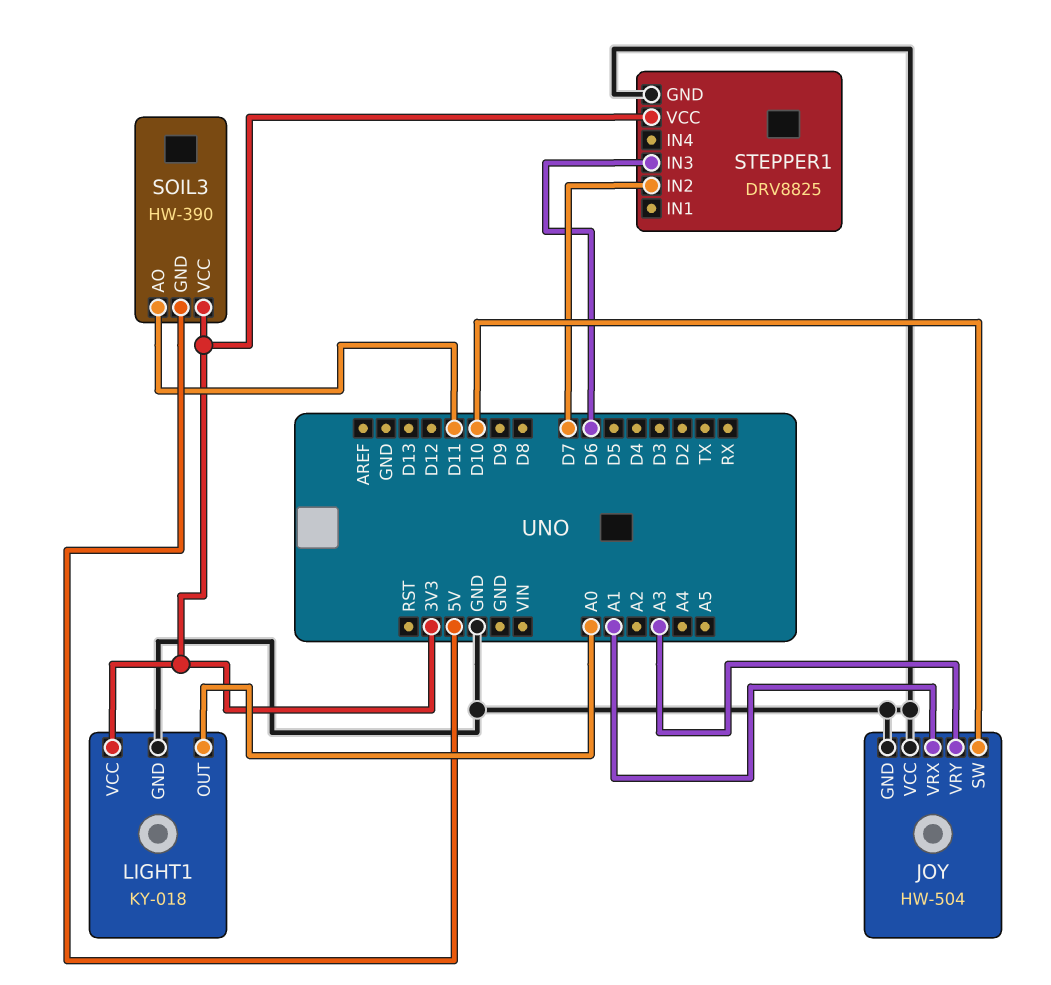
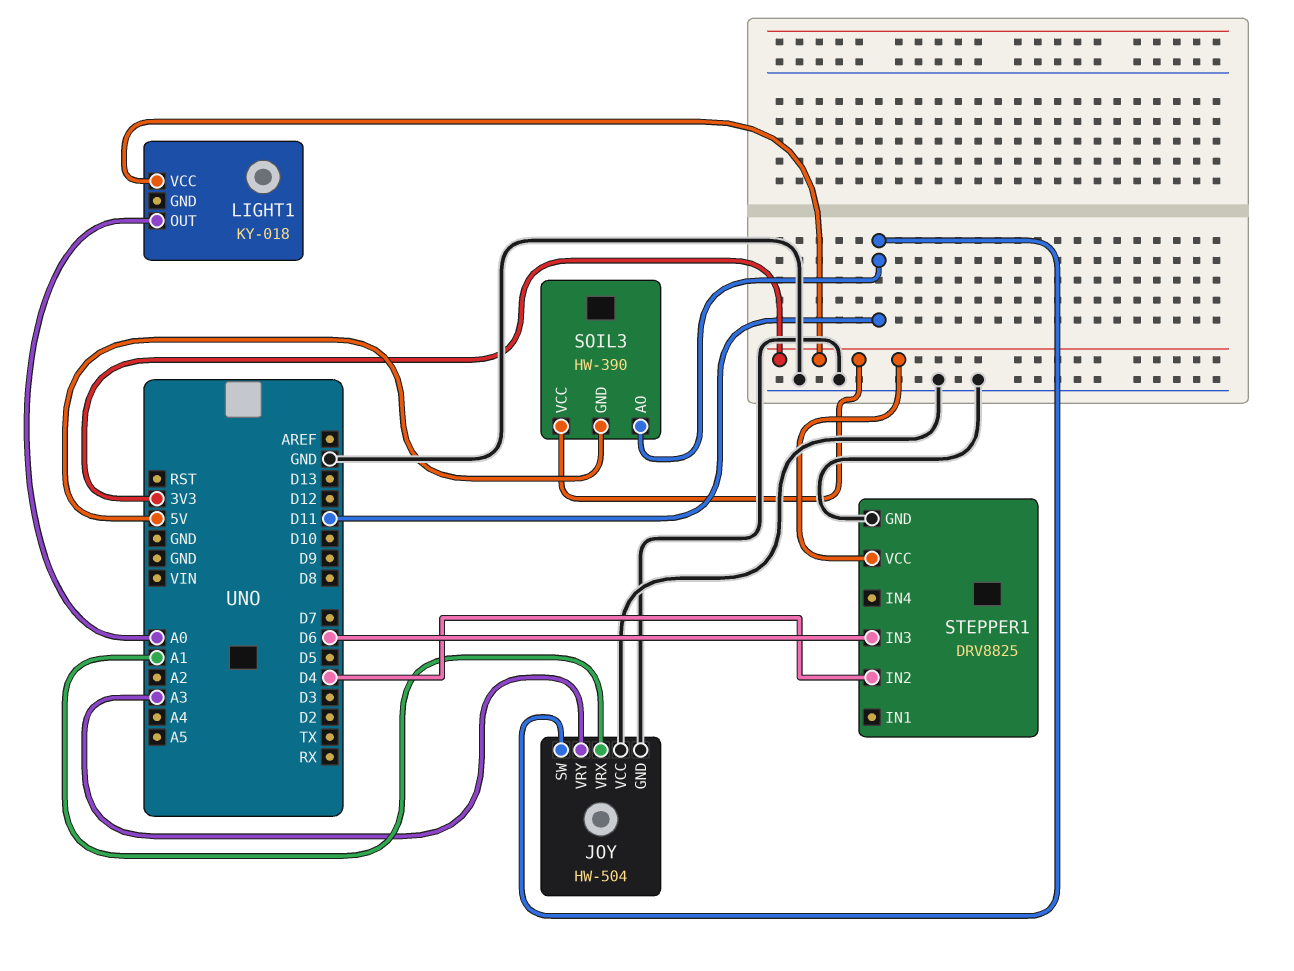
JOY pin SW: D10 -> D11
LIGHT1 pin GND: GND -> none
STEPPER1 pin IN2: D7 -> D4

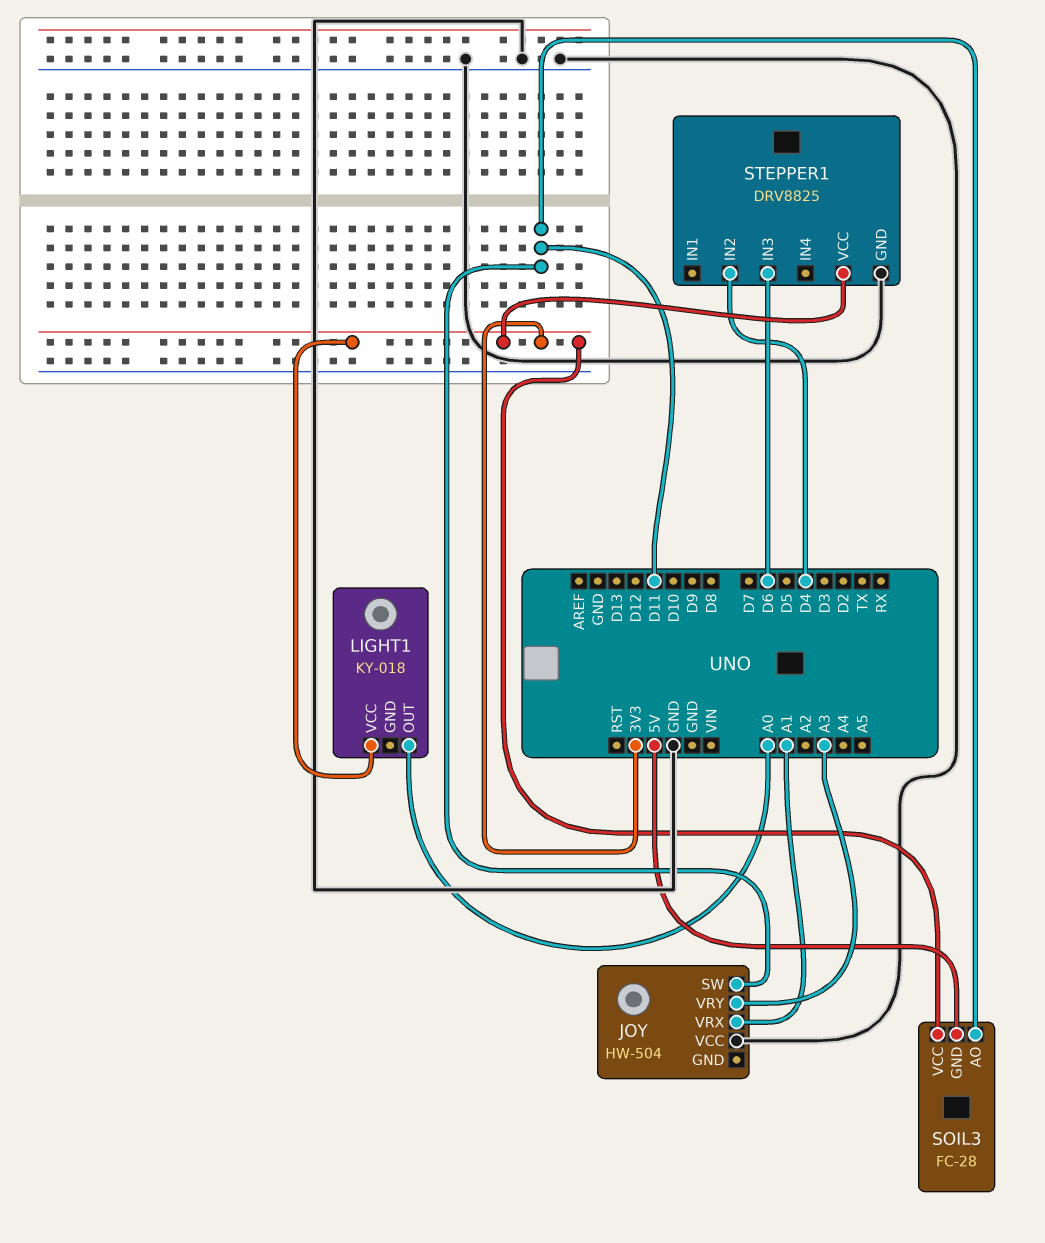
JOY pin GND: GND -> none
SOIL3: HW-390 -> FC-28

